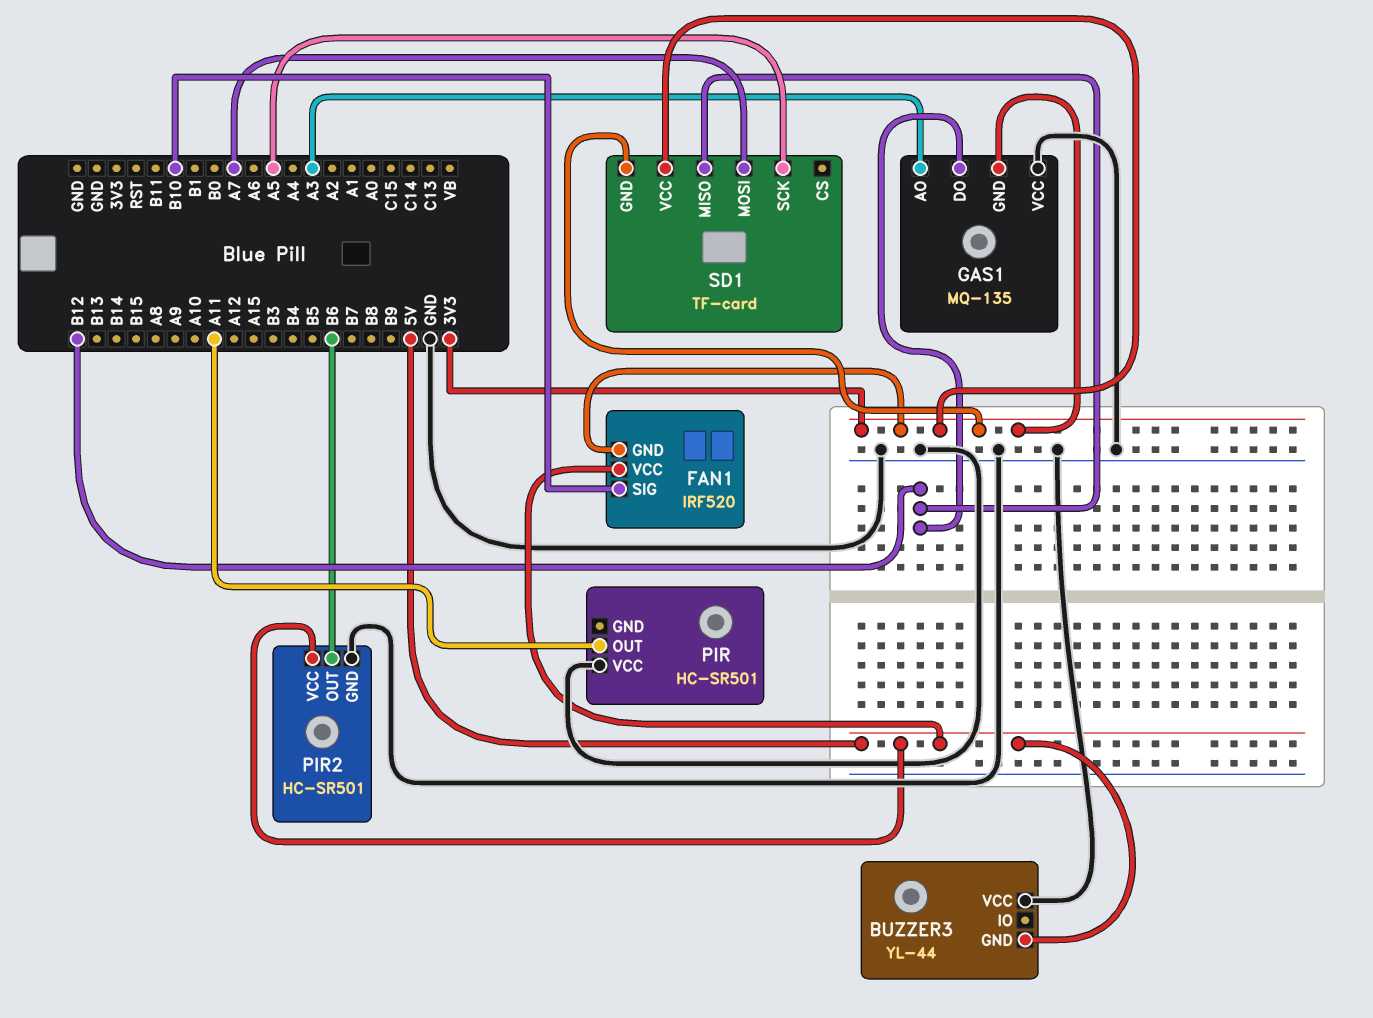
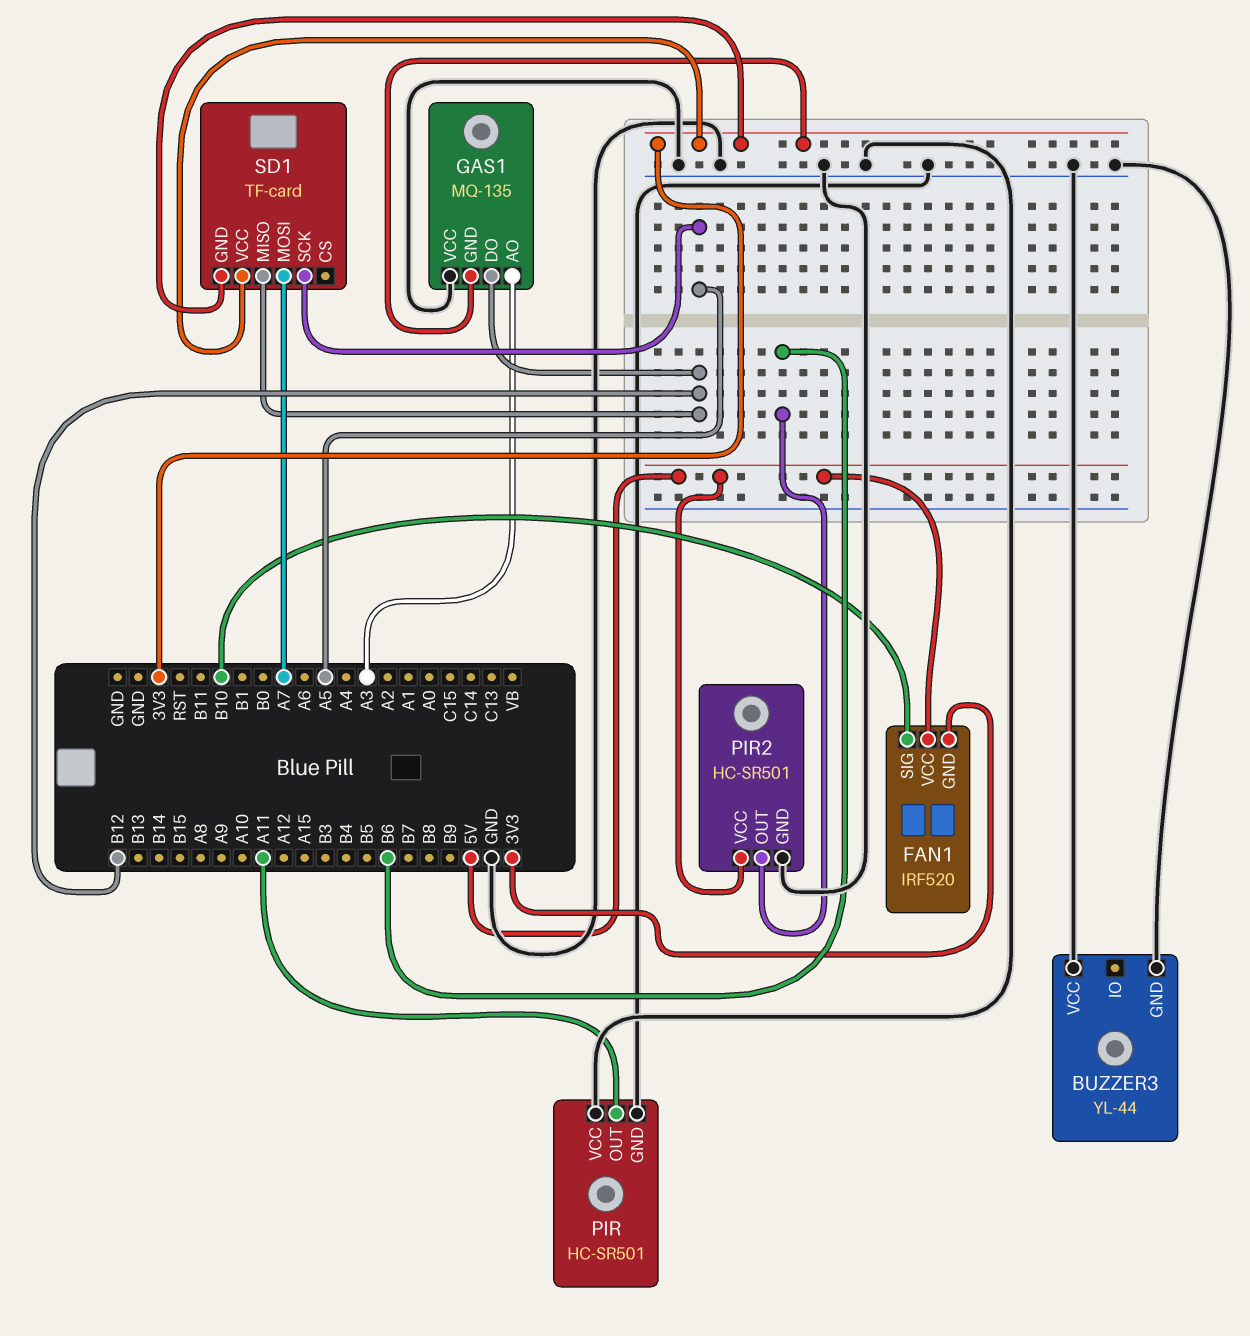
BUZZER3 pin GND: 5V -> GND
PIR pin GND: none -> GND

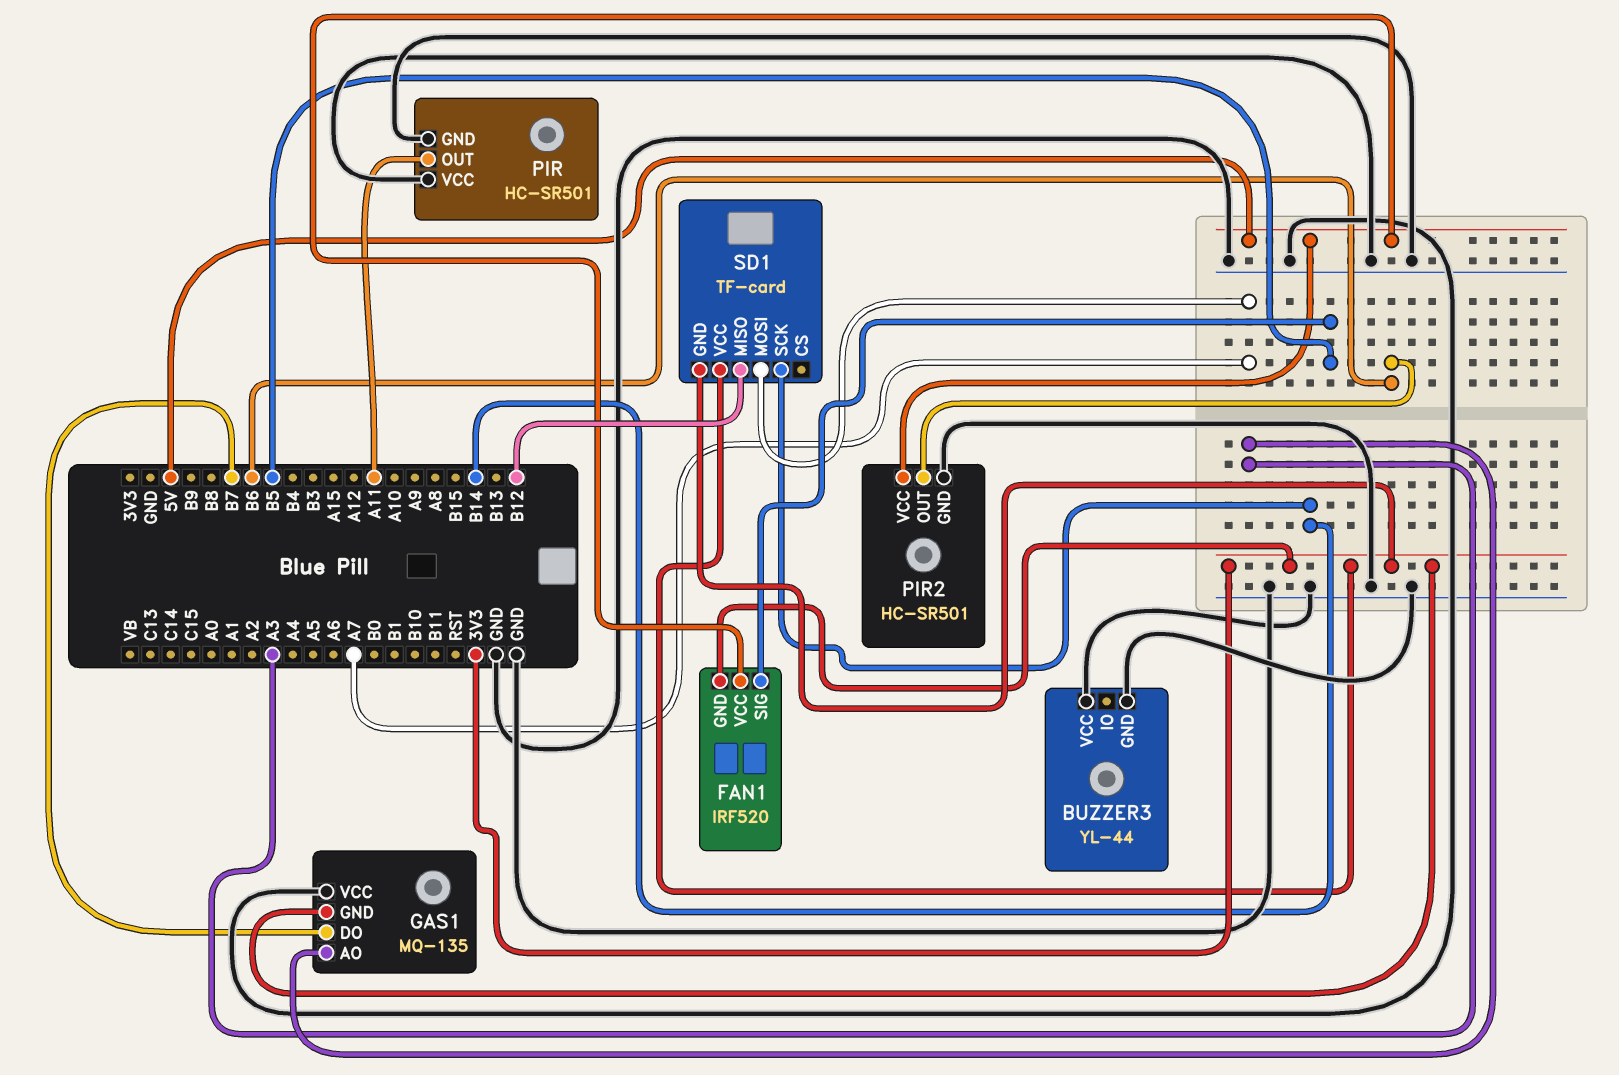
FAN1 pin SIG: B10 -> B5
GAS1 pin DO: B12 -> B7
SD1 pin SCK: A5 -> B14

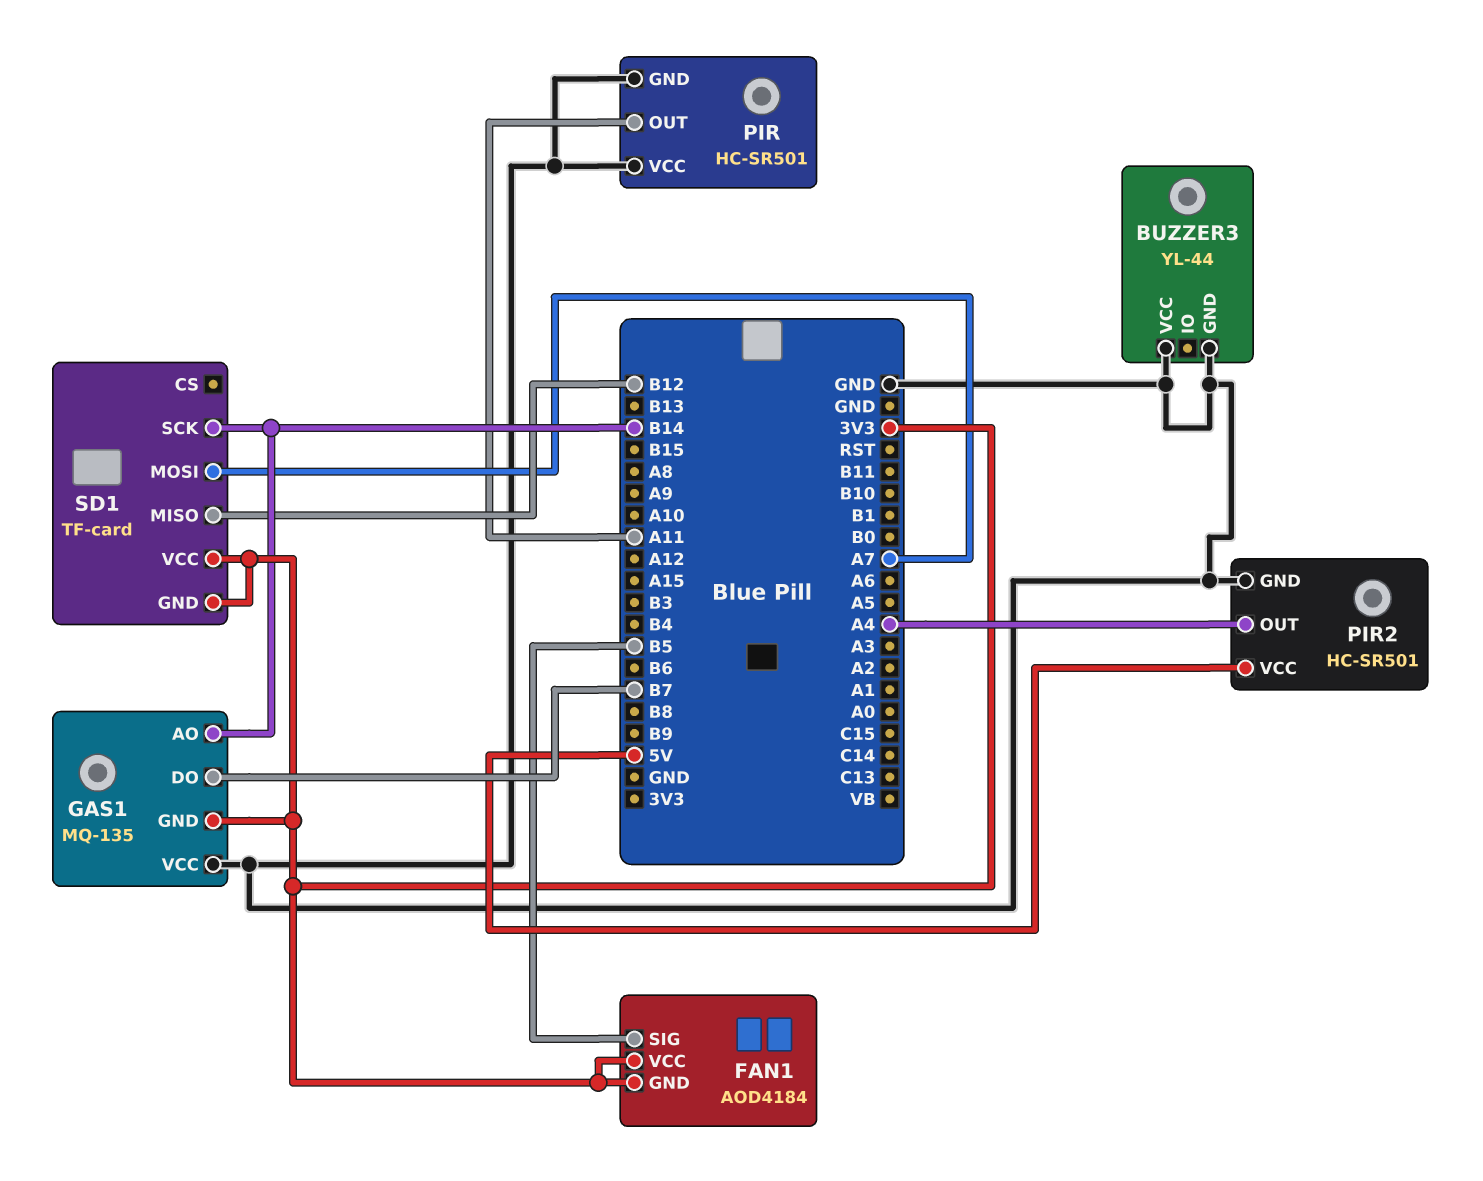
FAN1: IRF520 -> AOD4184
FAN1 pin VCC: 5V -> 3V3
GAS1 pin AO: A3 -> B14
PIR2 pin OUT: B6 -> A4

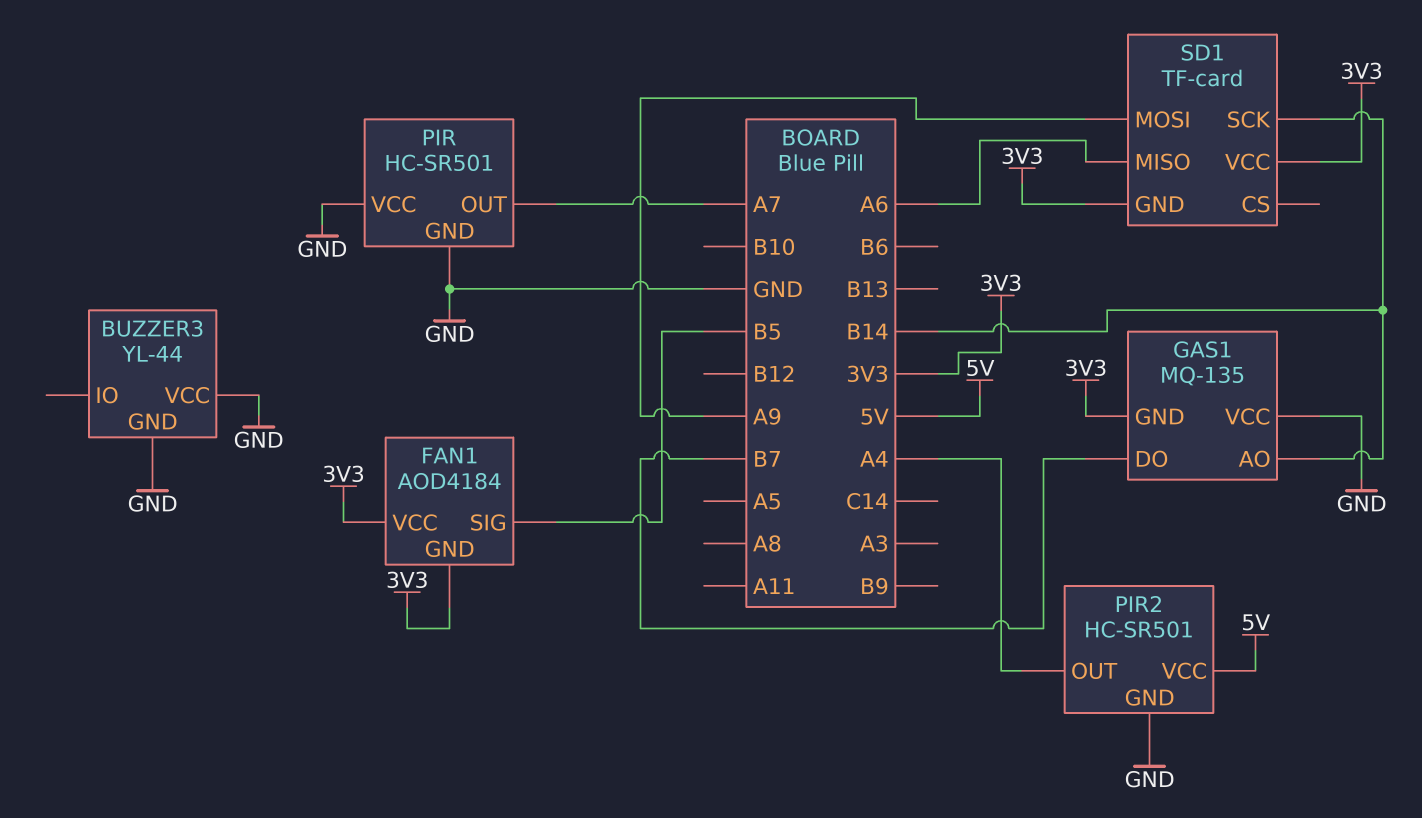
PIR pin OUT: A11 -> A7
SD1 pin MISO: B12 -> A6
SD1 pin MOSI: A7 -> A9

